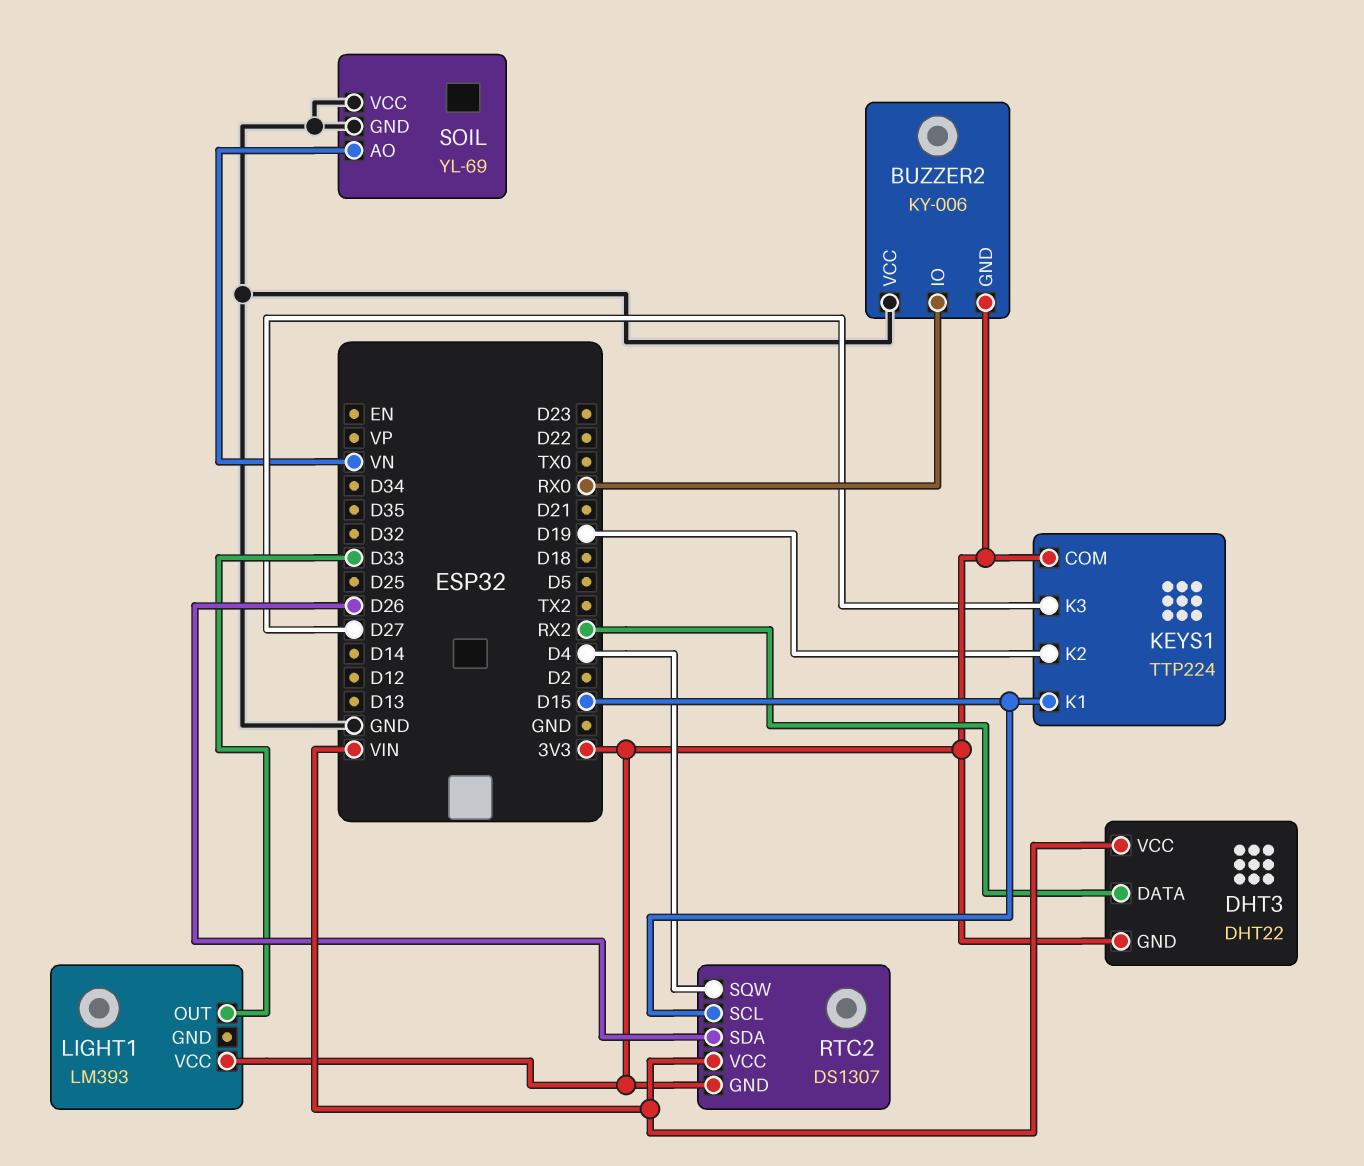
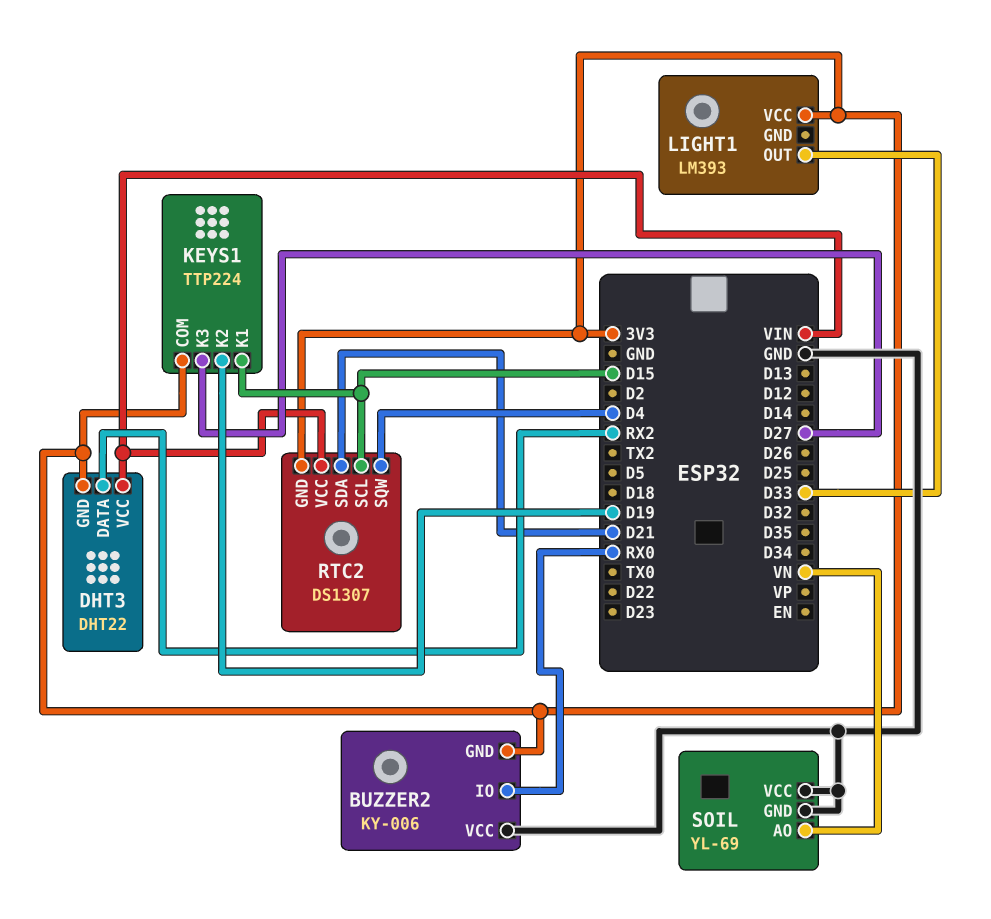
RTC2 pin SDA: D26 -> D21

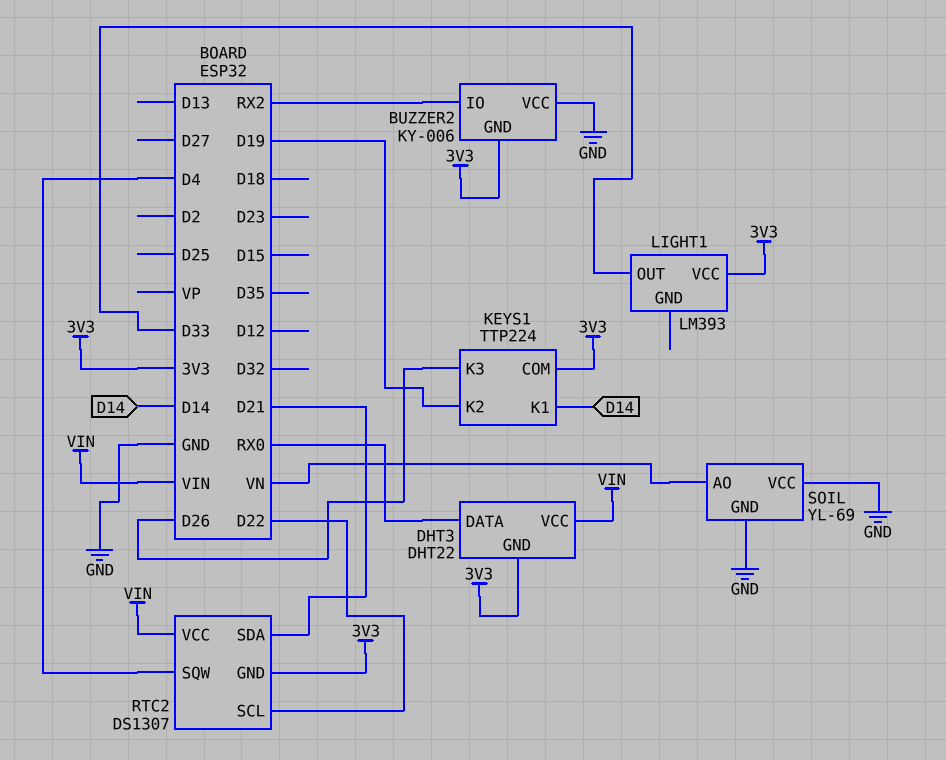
BUZZER2 pin IO: RX0 -> RX2
DHT3 pin DATA: RX2 -> RX0
KEYS1 pin K1: D15 -> D14
KEYS1 pin K3: D27 -> D26
RTC2 pin SCL: D15 -> D22

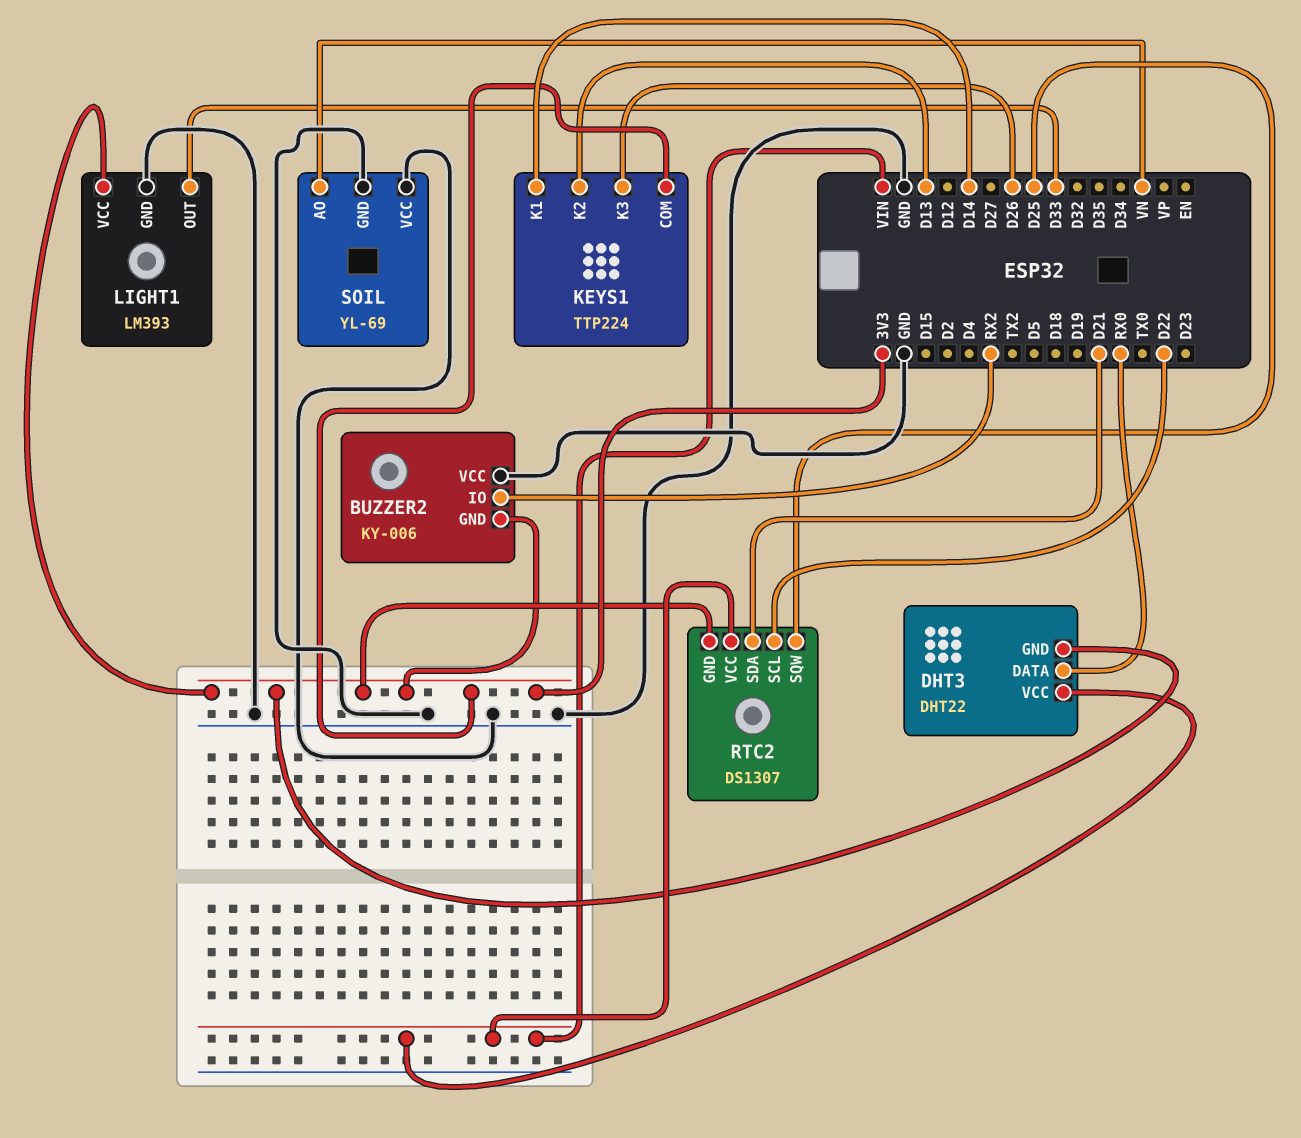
KEYS1 pin K2: D19 -> D13
LIGHT1 pin GND: none -> GND
RTC2 pin SQW: D4 -> D25

